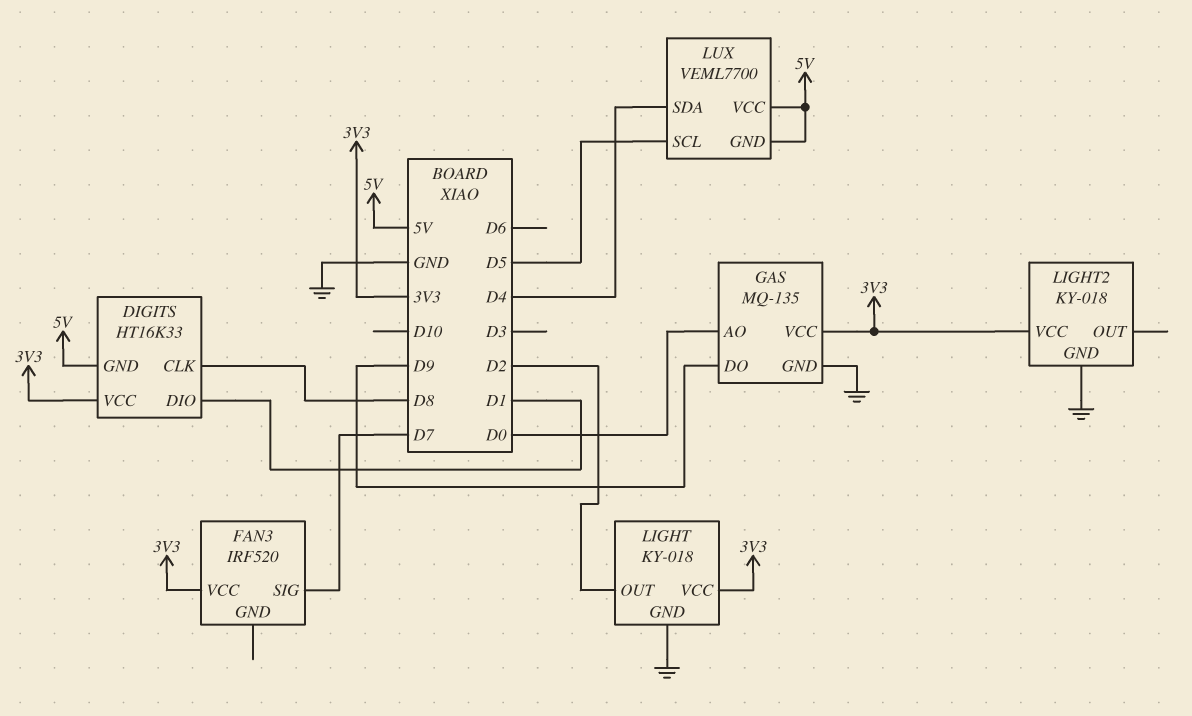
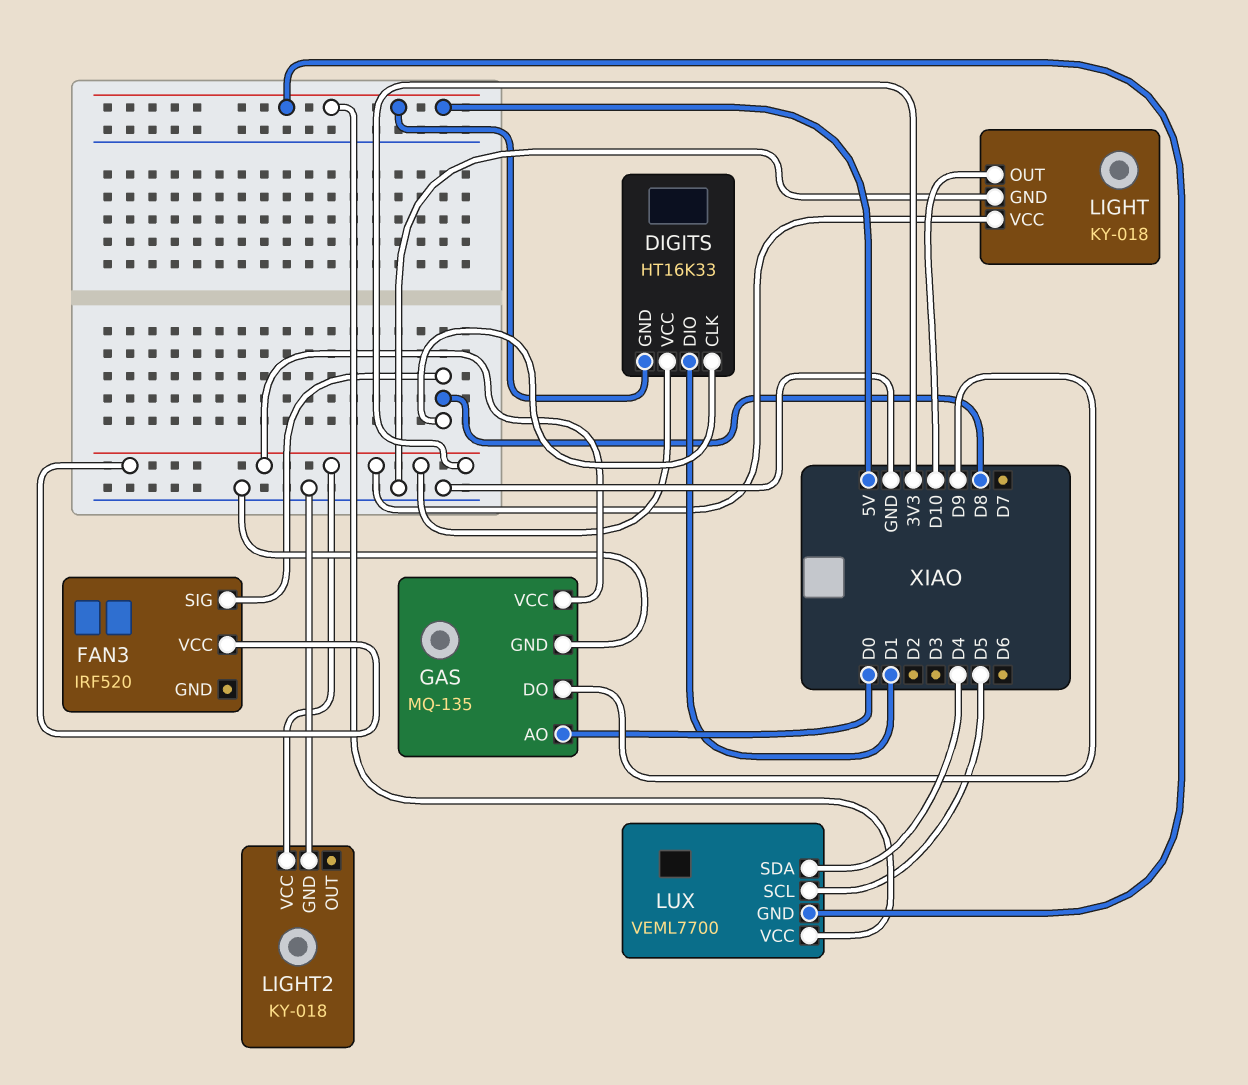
FAN3 pin SIG: D7 -> D8
LIGHT pin OUT: D2 -> D10

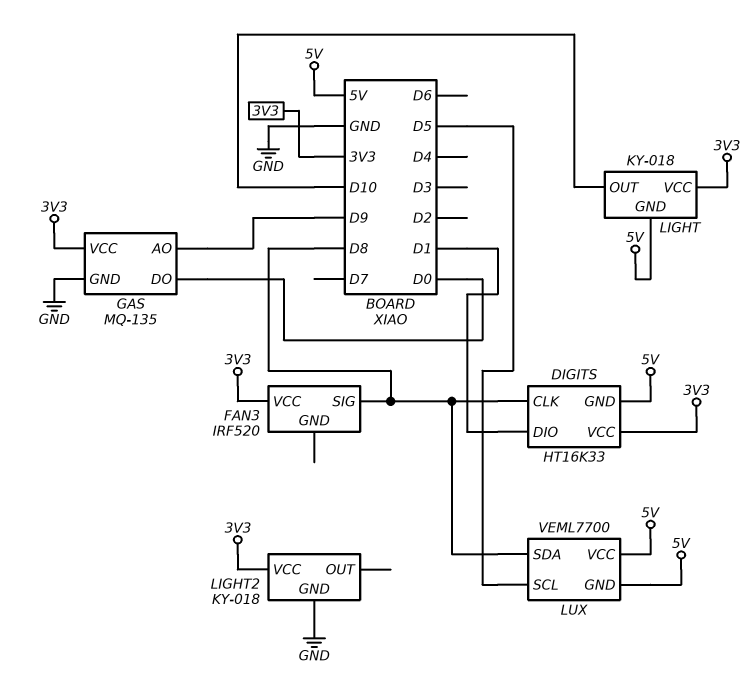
GAS pin AO: D0 -> D9
GAS pin DO: D9 -> D0
LIGHT pin GND: GND -> 5V
LUX pin SDA: D4 -> D8

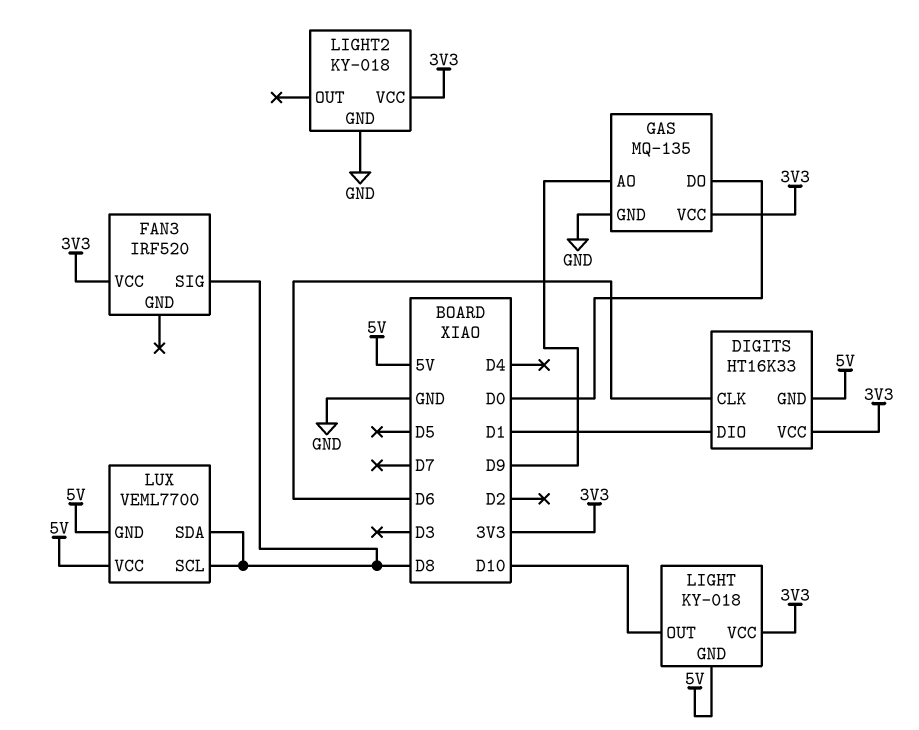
DIGITS pin CLK: D8 -> D6
LUX pin SCL: D5 -> D8

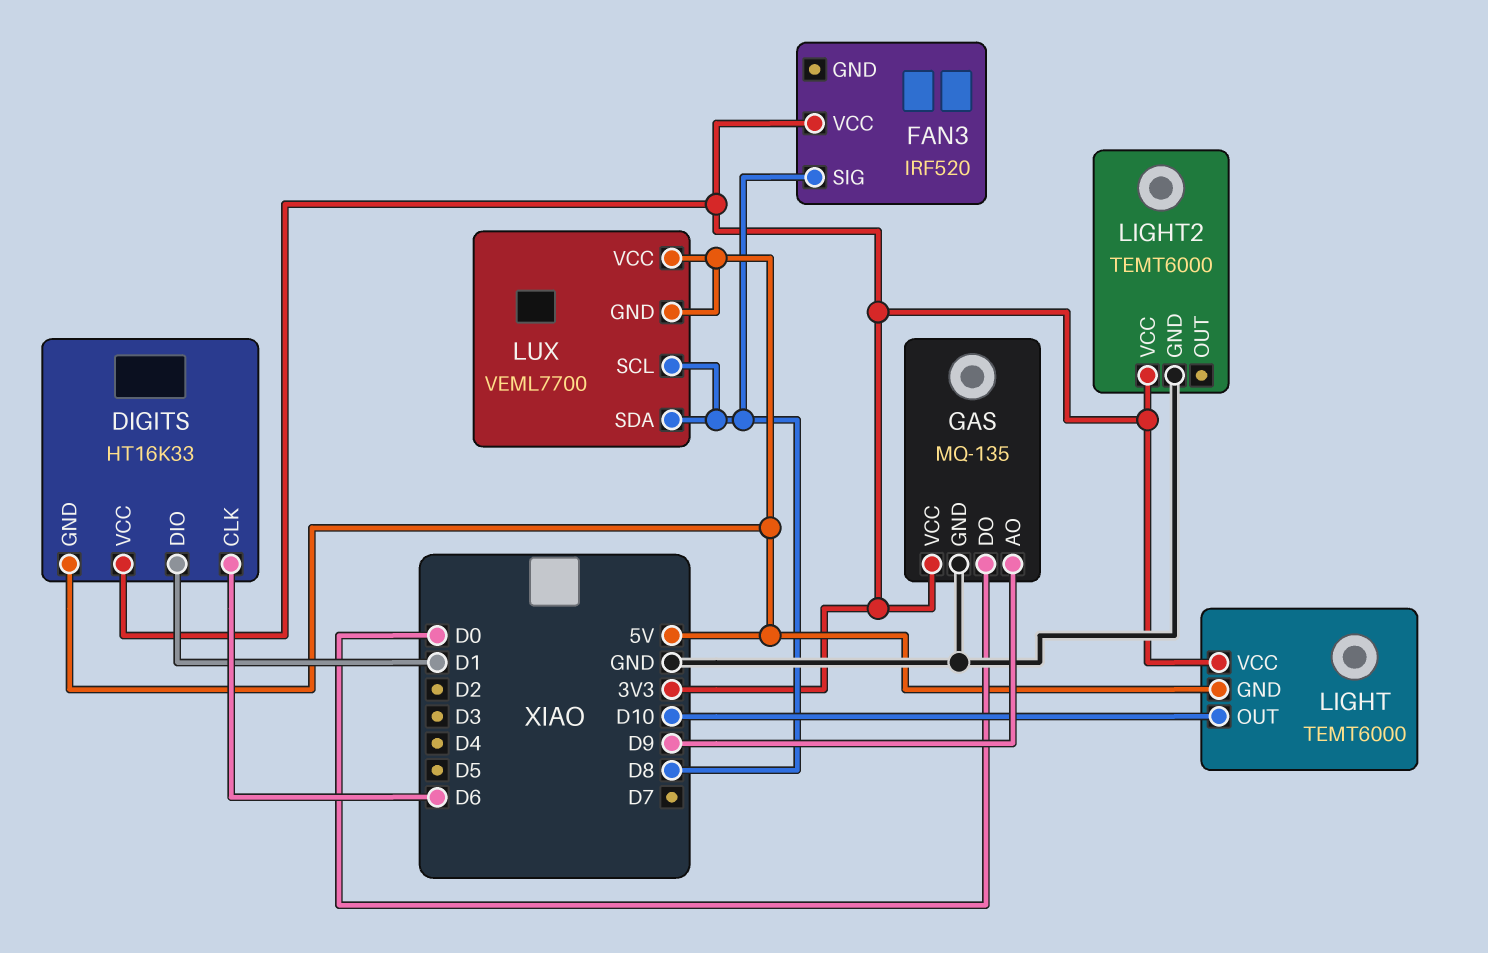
LIGHT: KY-018 -> TEMT6000
LIGHT2: KY-018 -> TEMT6000

